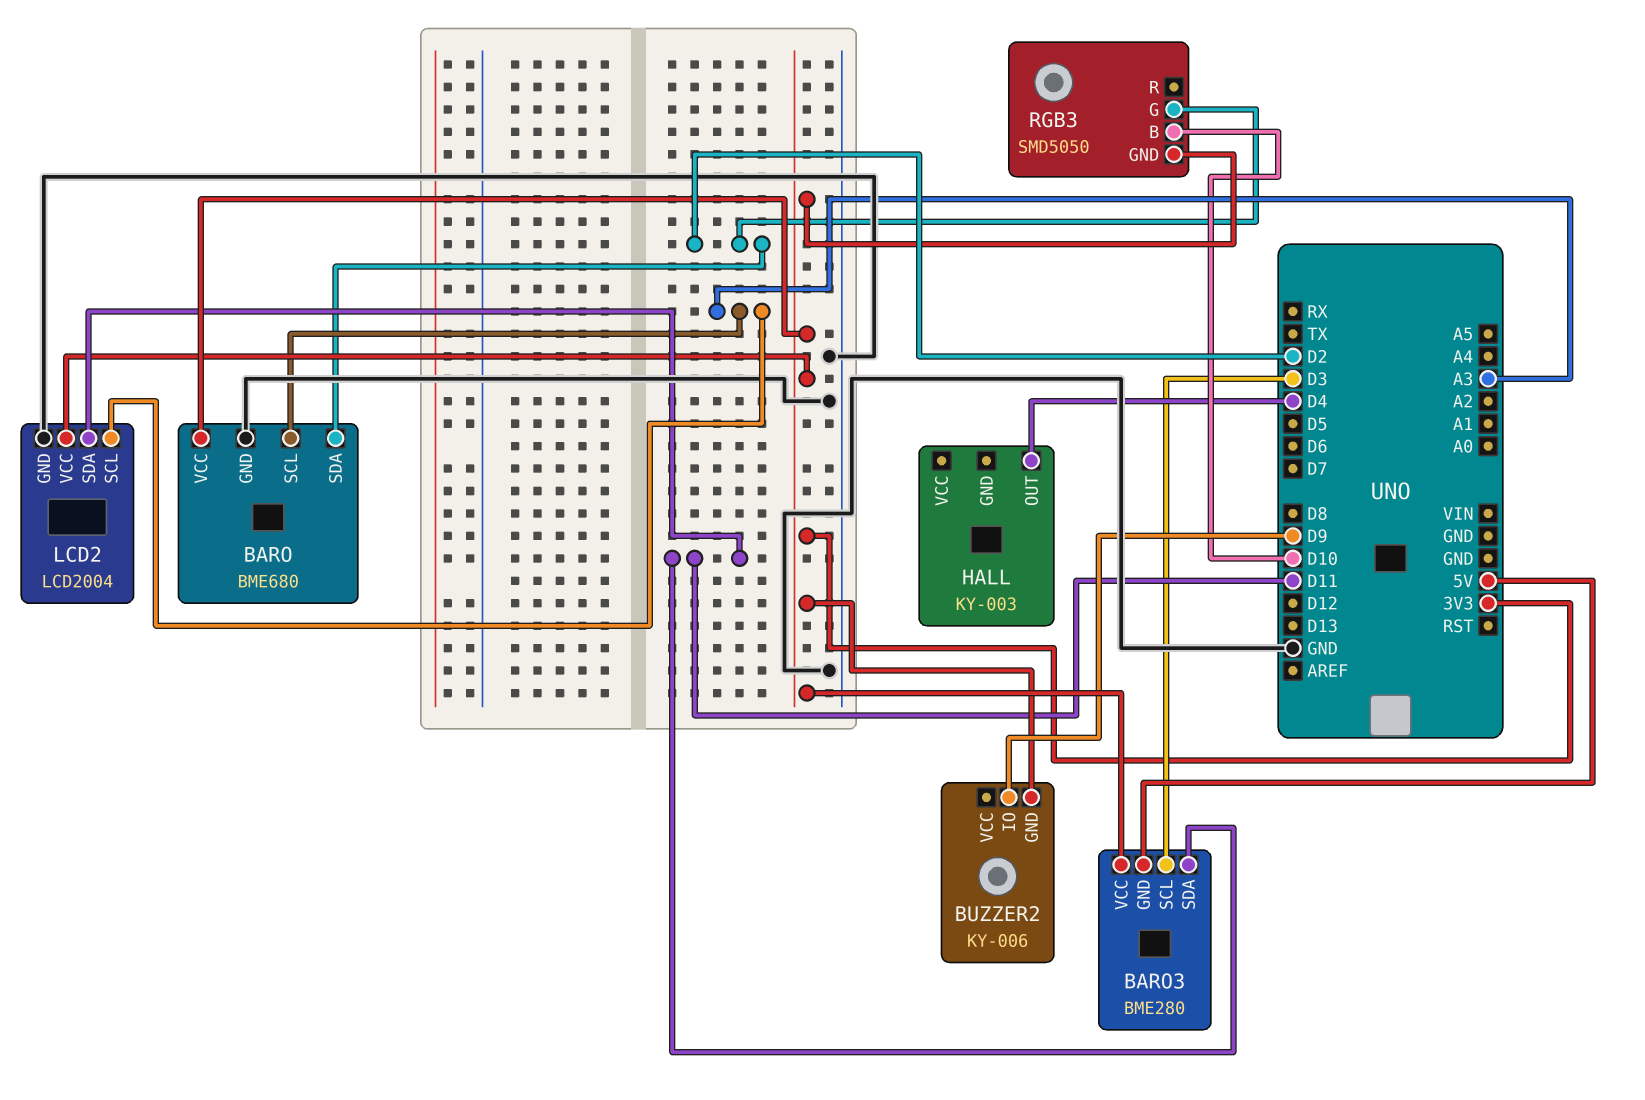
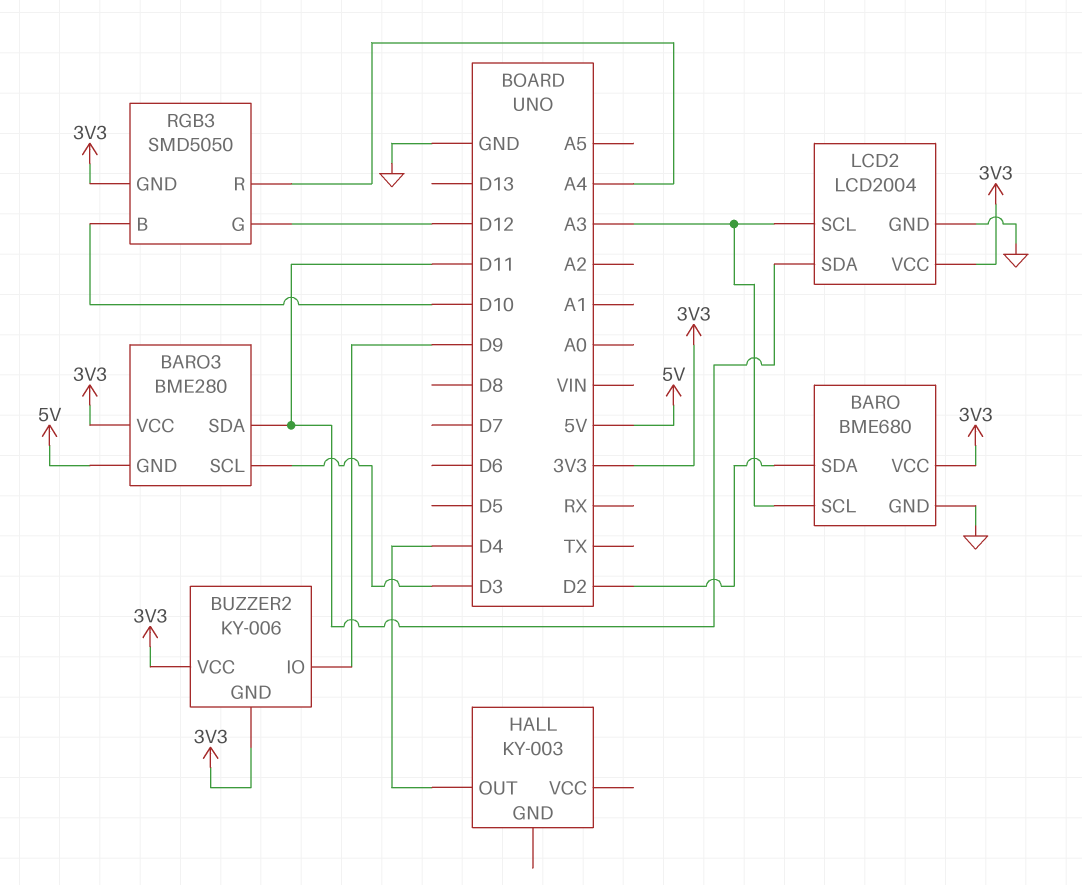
BUZZER2 pin VCC: none -> 3V3
RGB3 pin G: D2 -> D12
RGB3 pin R: none -> A4

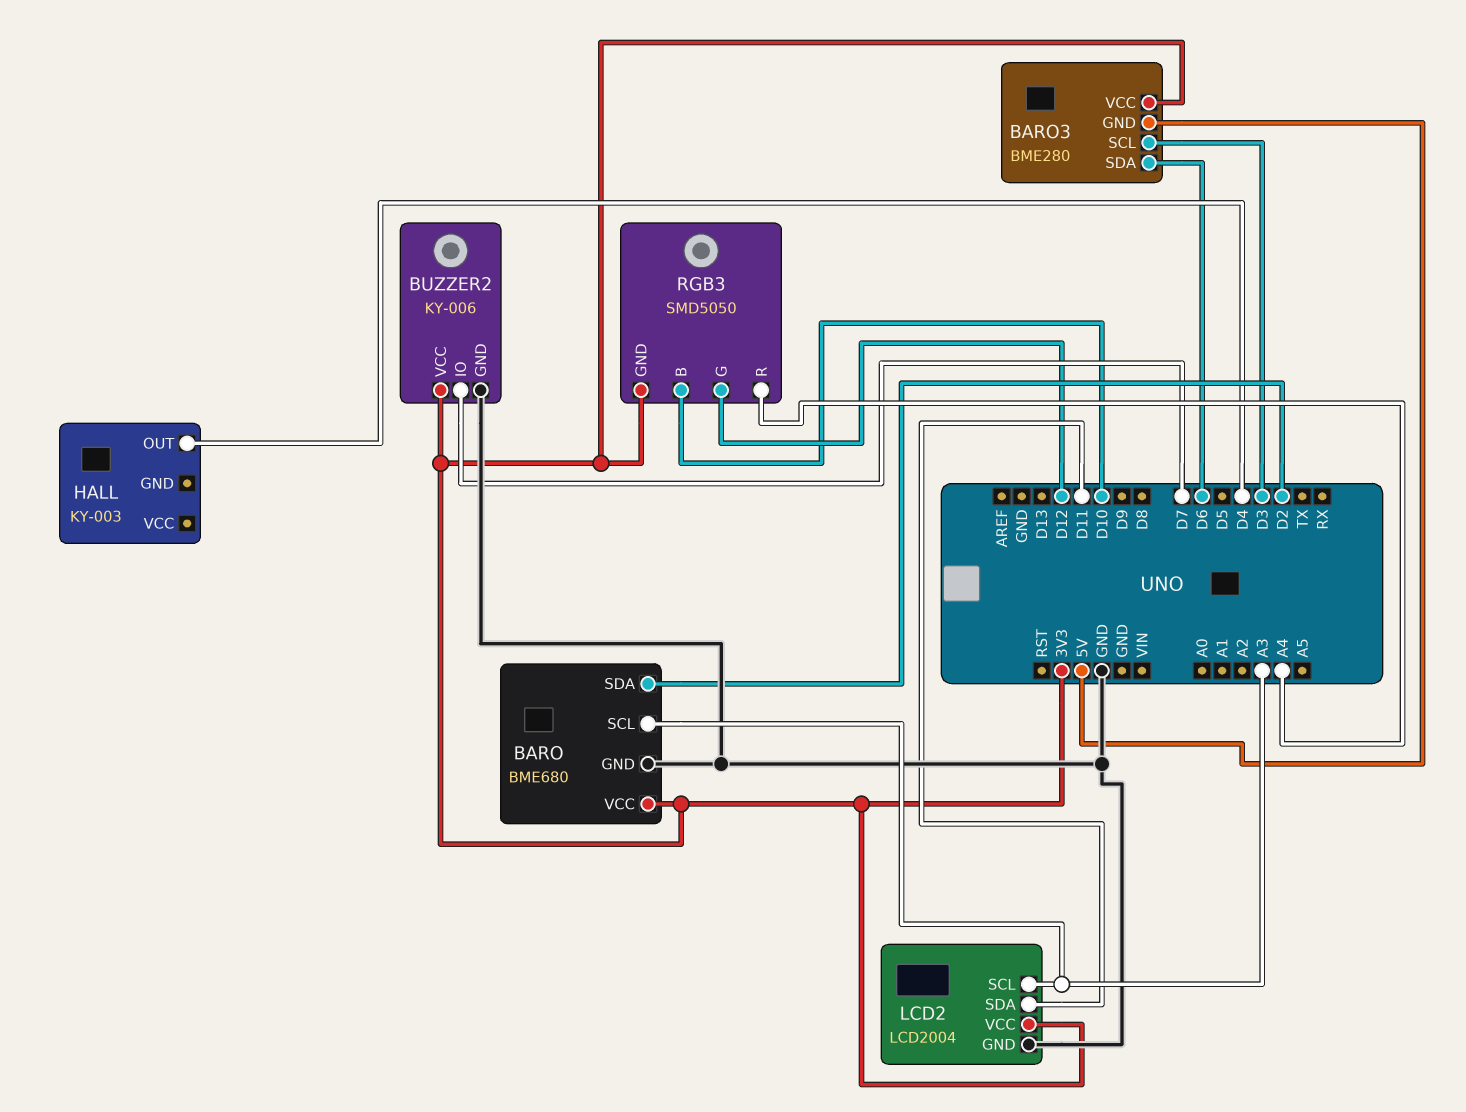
BARO3 pin SDA: D11 -> D6
BUZZER2 pin GND: 3V3 -> GND
BUZZER2 pin IO: D9 -> D7

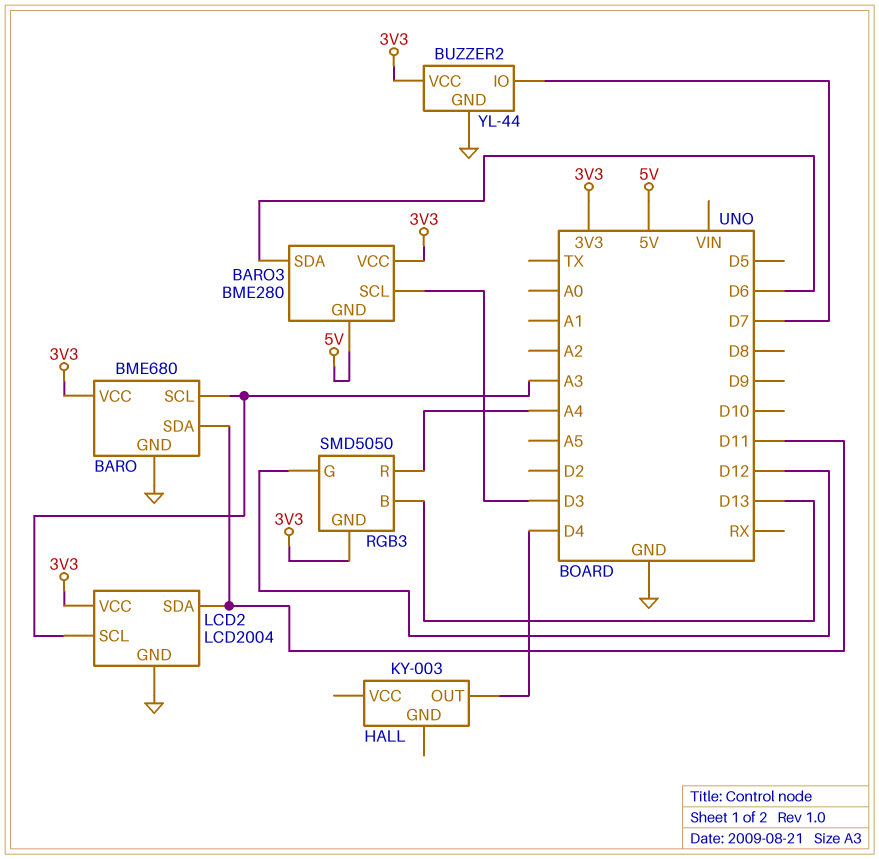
BARO pin SDA: D2 -> D11
BUZZER2: KY-006 -> YL-44
RGB3 pin B: D10 -> D13

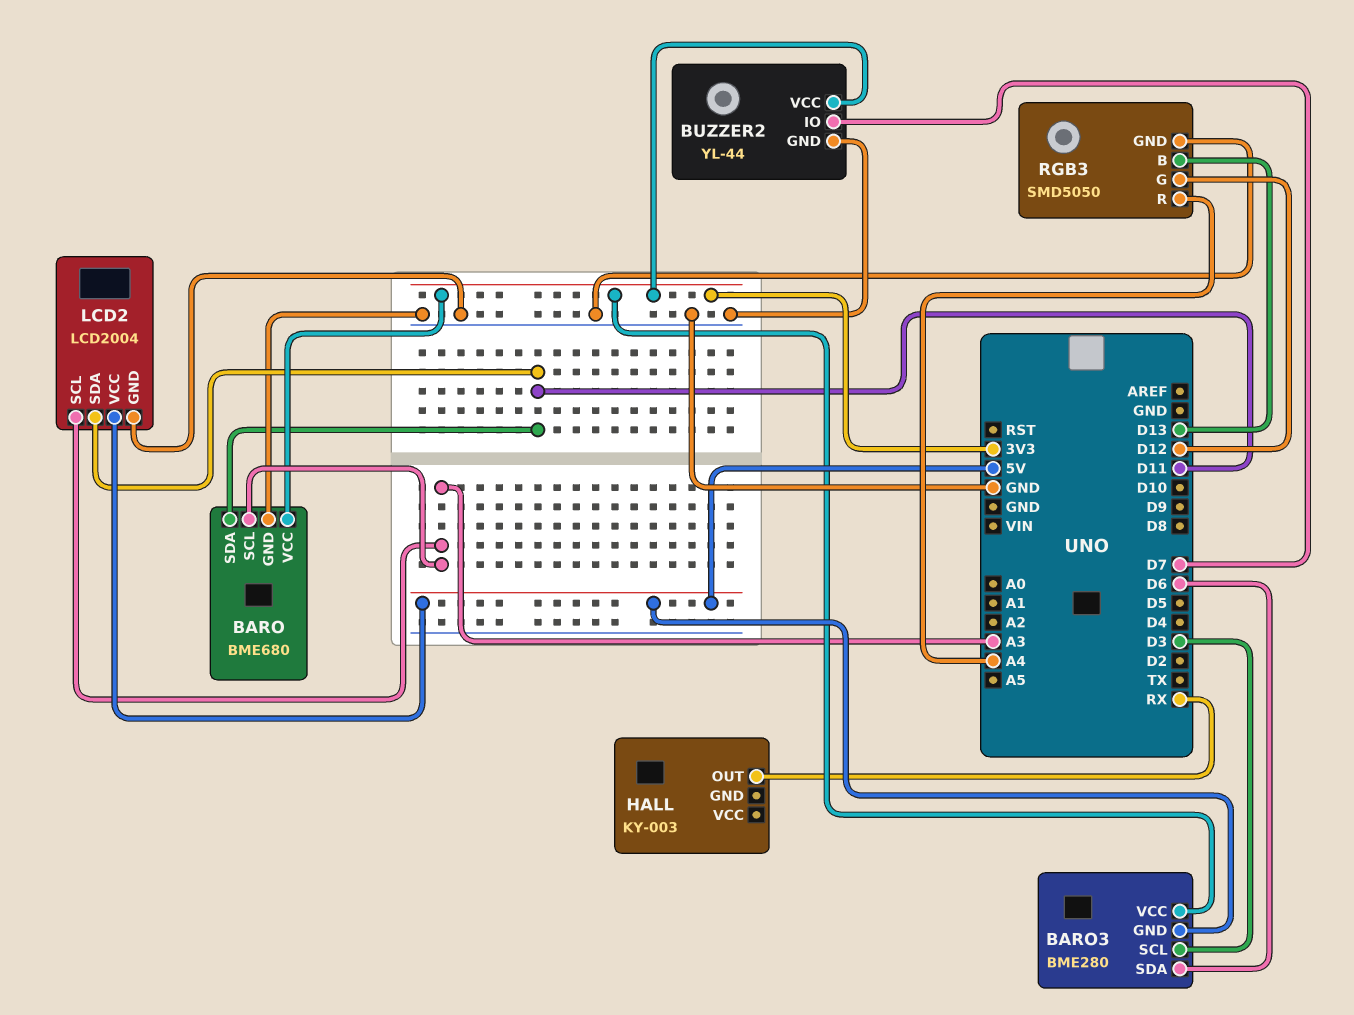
HALL pin OUT: D4 -> RX
LCD2 pin VCC: 3V3 -> 5V
RGB3 pin GND: 3V3 -> GND

